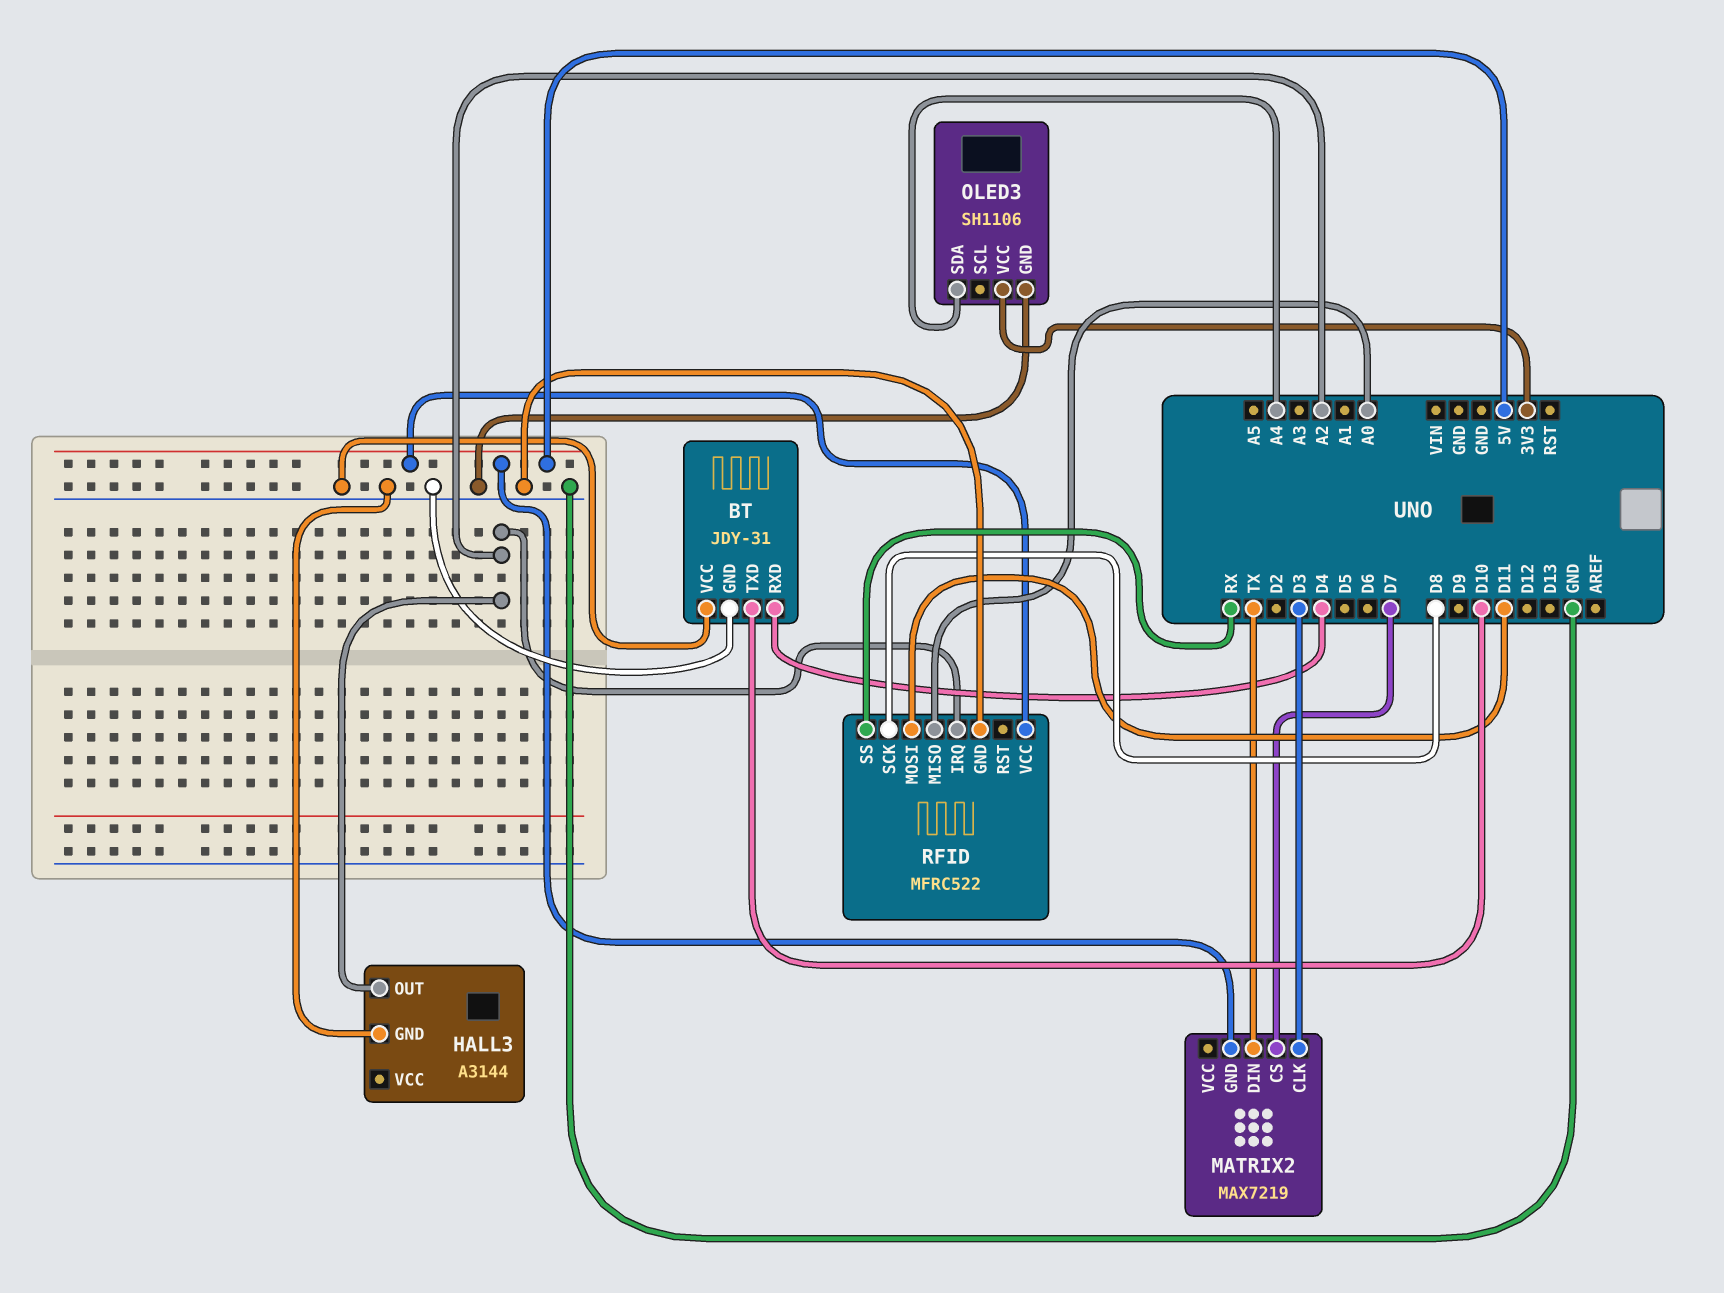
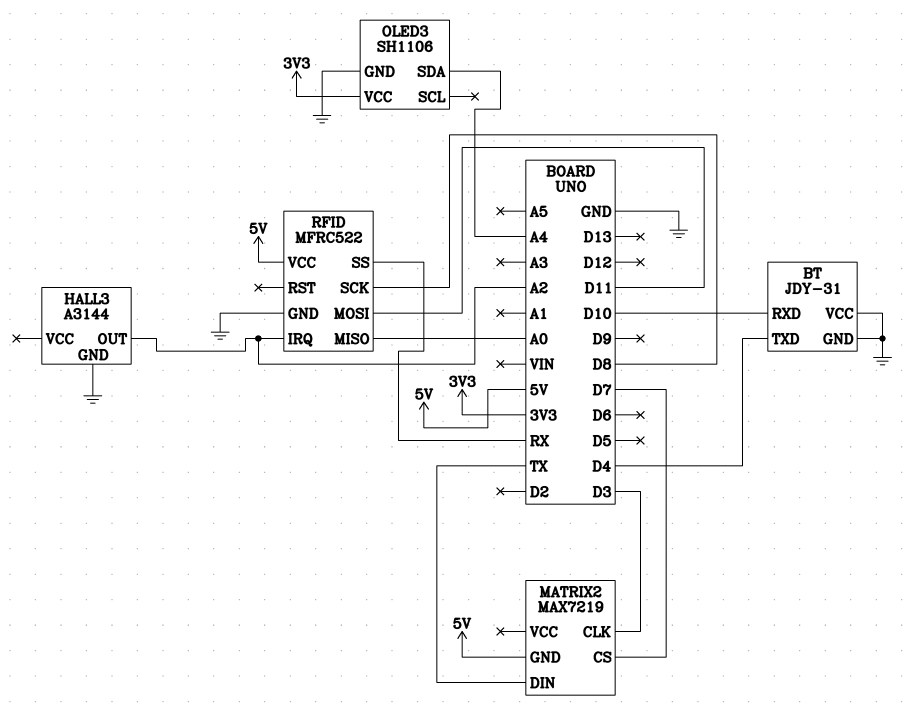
BT pin RXD: D4 -> D10
BT pin TXD: D10 -> D4

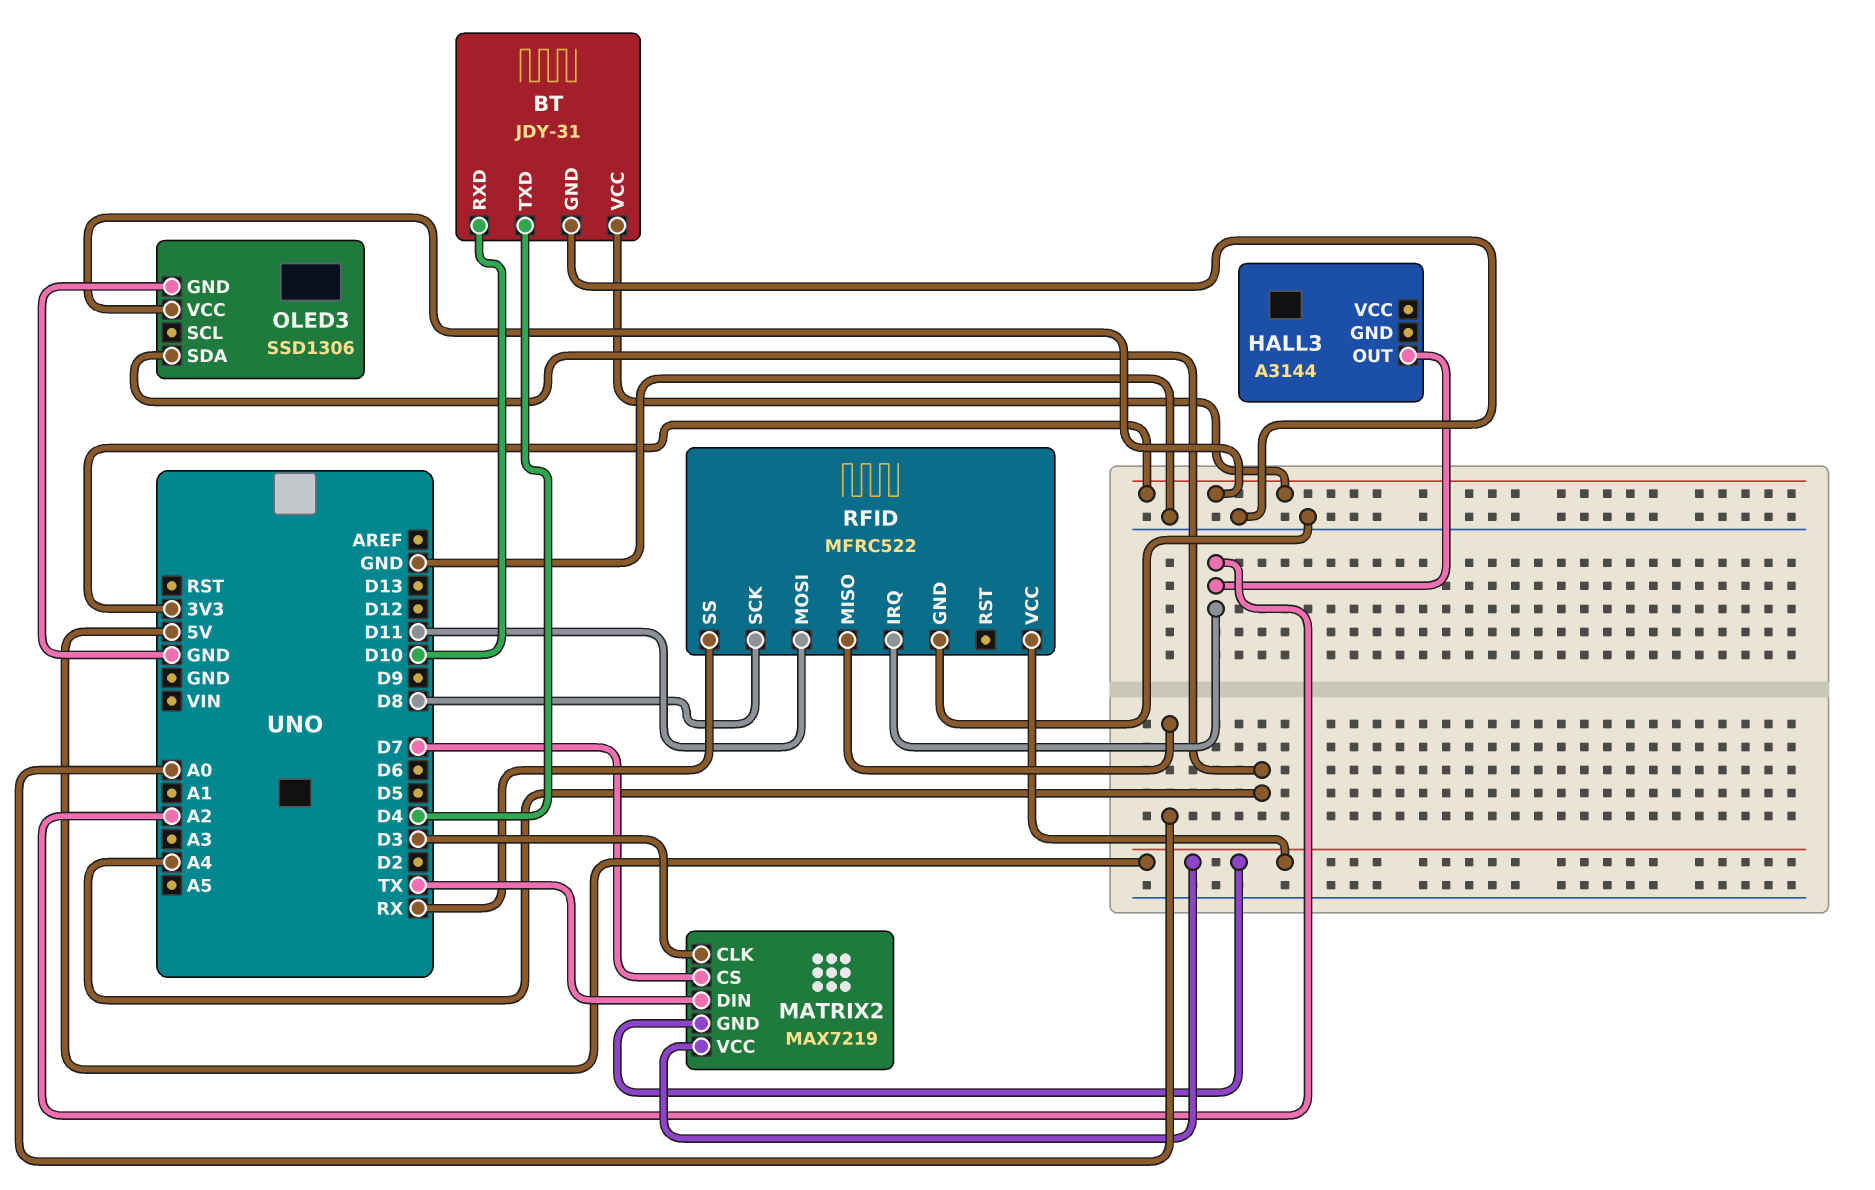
BT pin VCC: GND -> 3V3
HALL3 pin GND: GND -> none
MATRIX2 pin VCC: none -> 5V
OLED3: SH1106 -> SSD1306

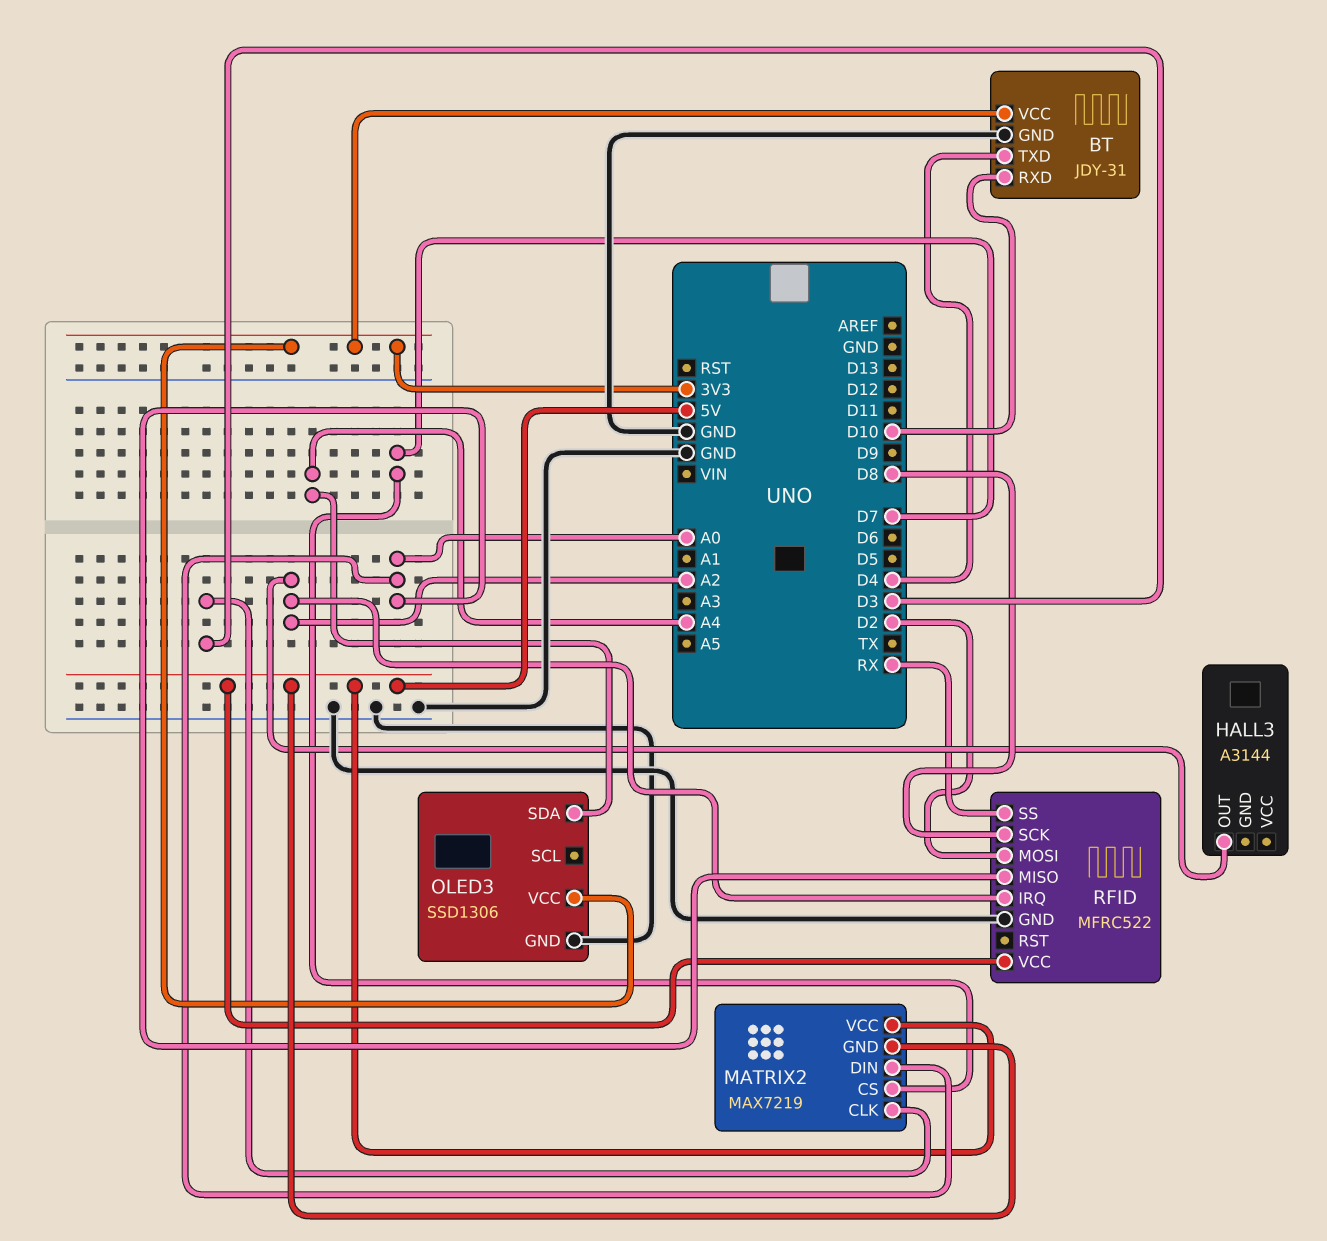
MATRIX2 pin DIN: TX -> A0
RFID pin MOSI: D11 -> D2

